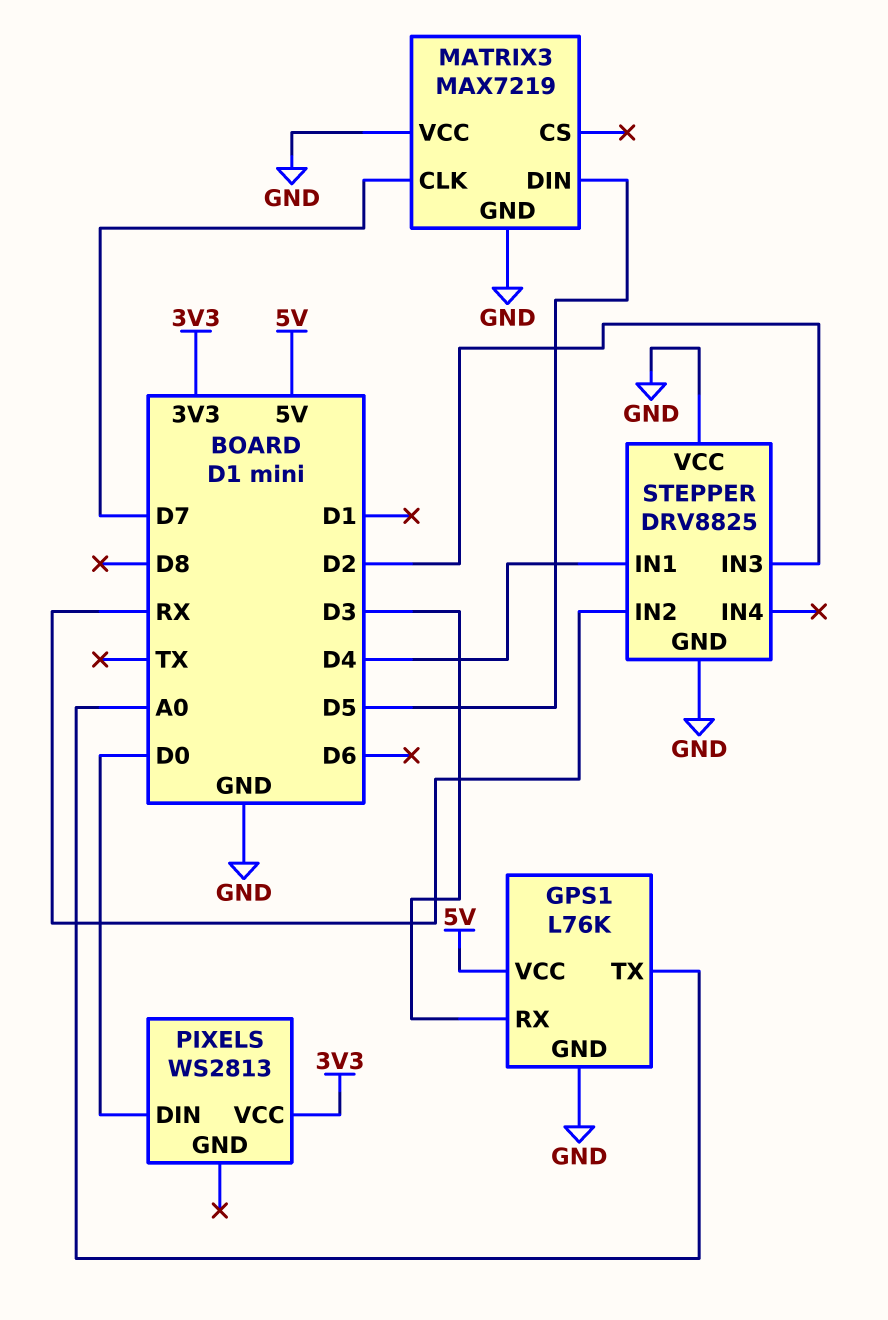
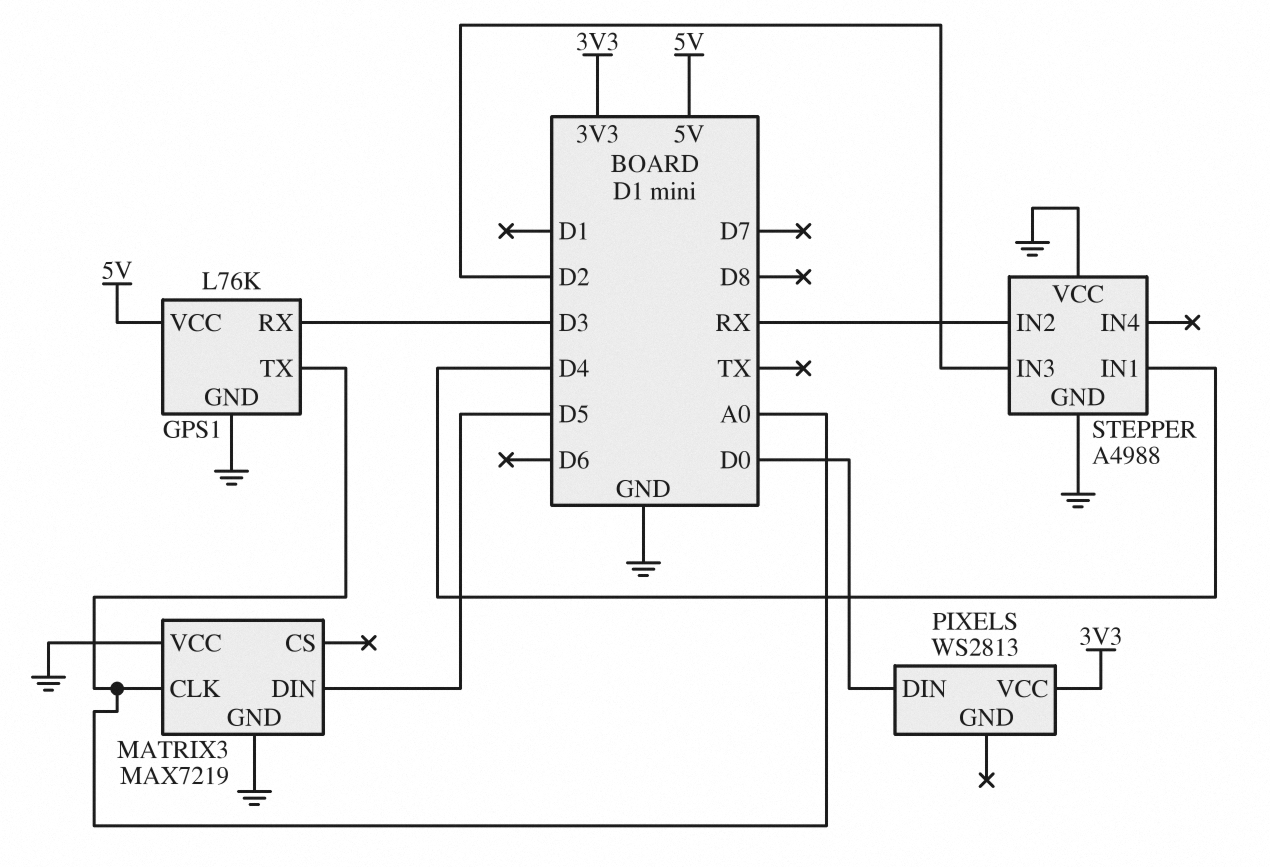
MATRIX3 pin CLK: D7 -> A0
STEPPER: DRV8825 -> A4988

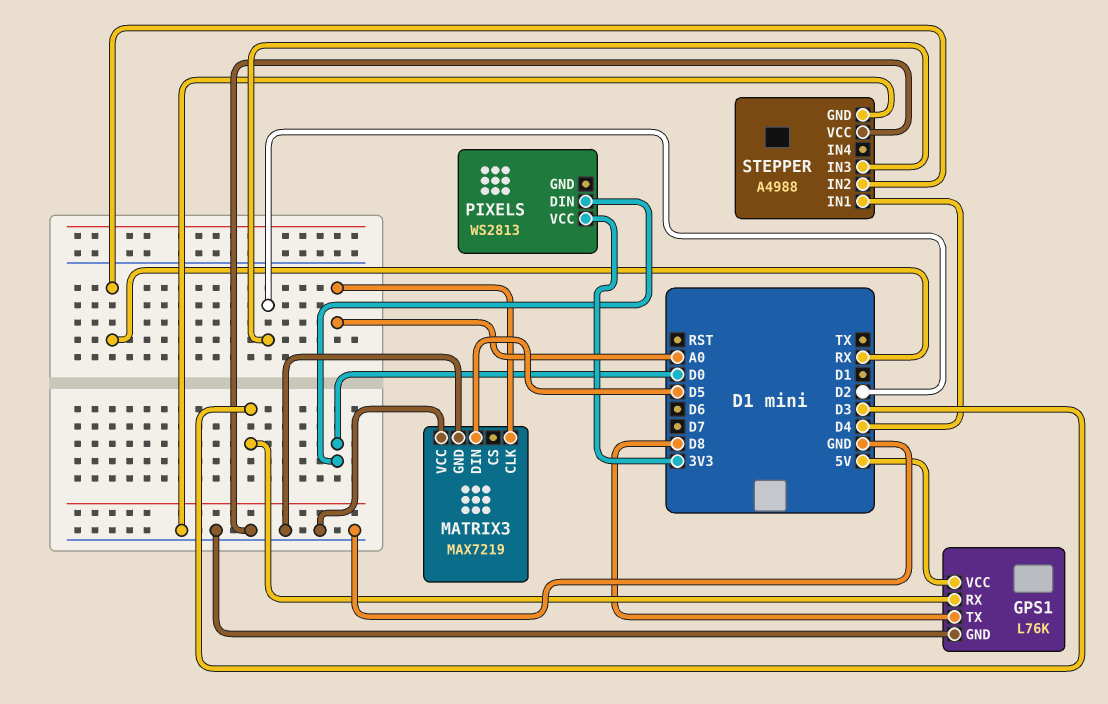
GPS1 pin TX: A0 -> D8

